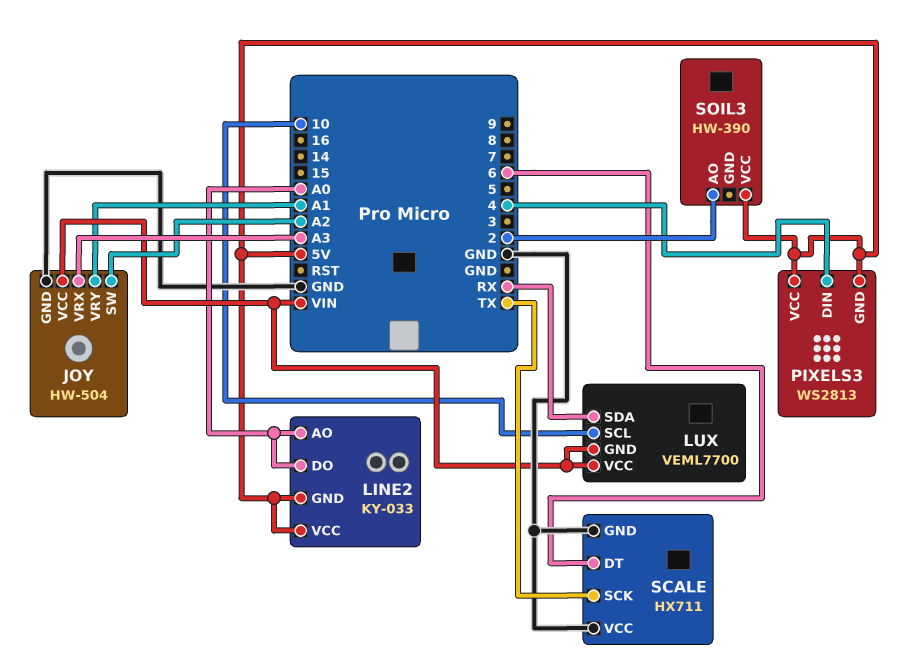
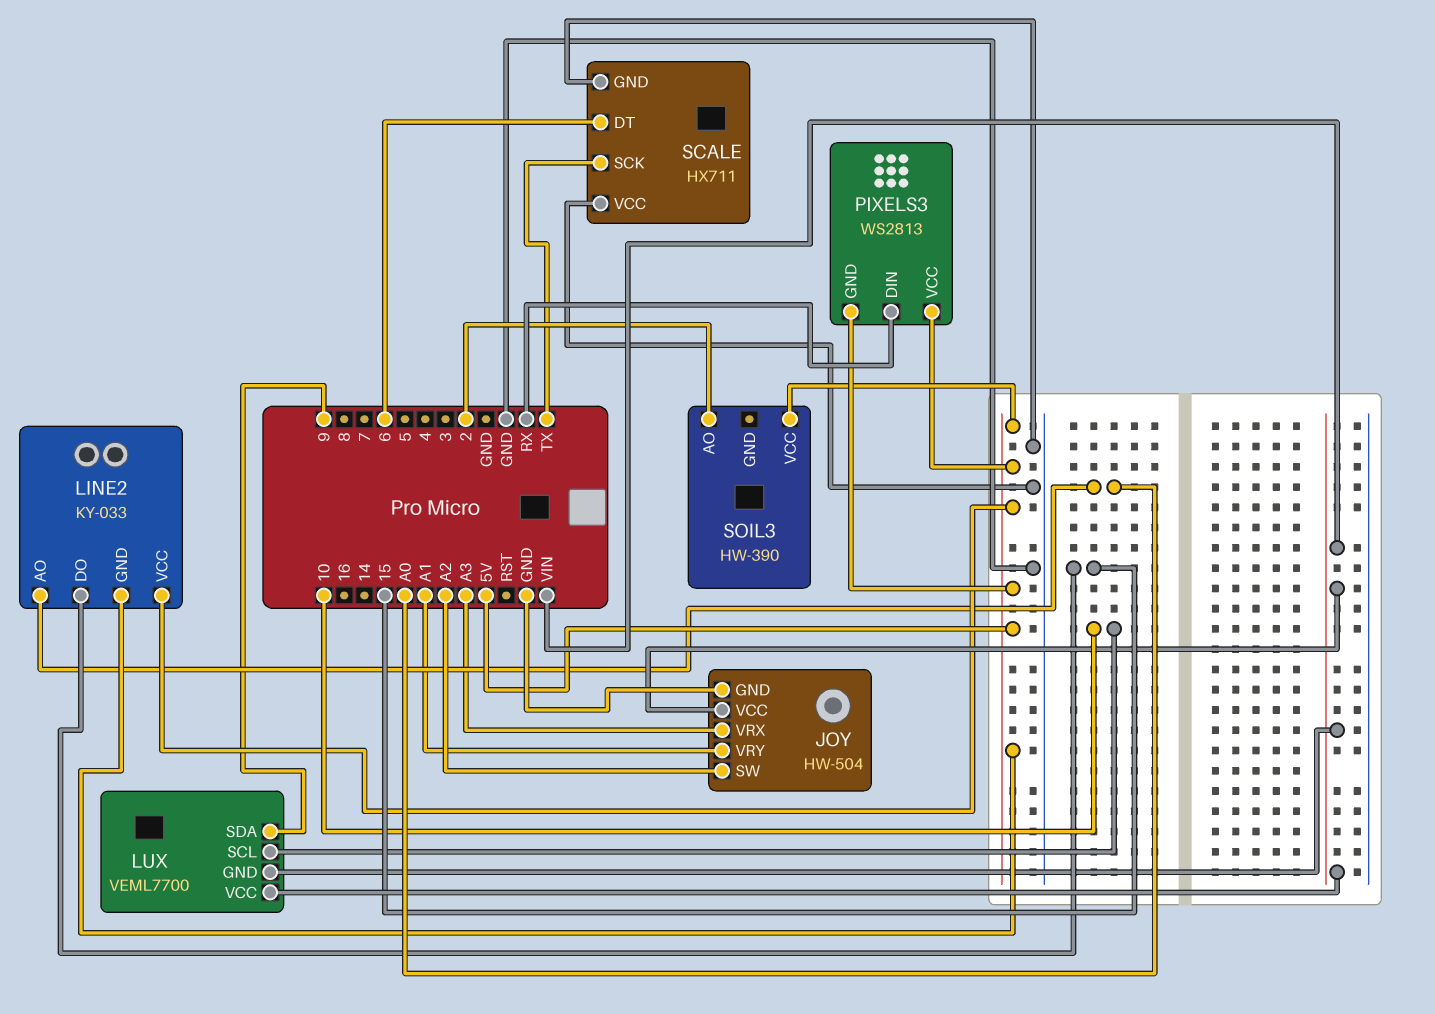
LINE2 pin DO: A0 -> 15
LUX pin SDA: RX -> 9
PIXELS3 pin DIN: 4 -> RX

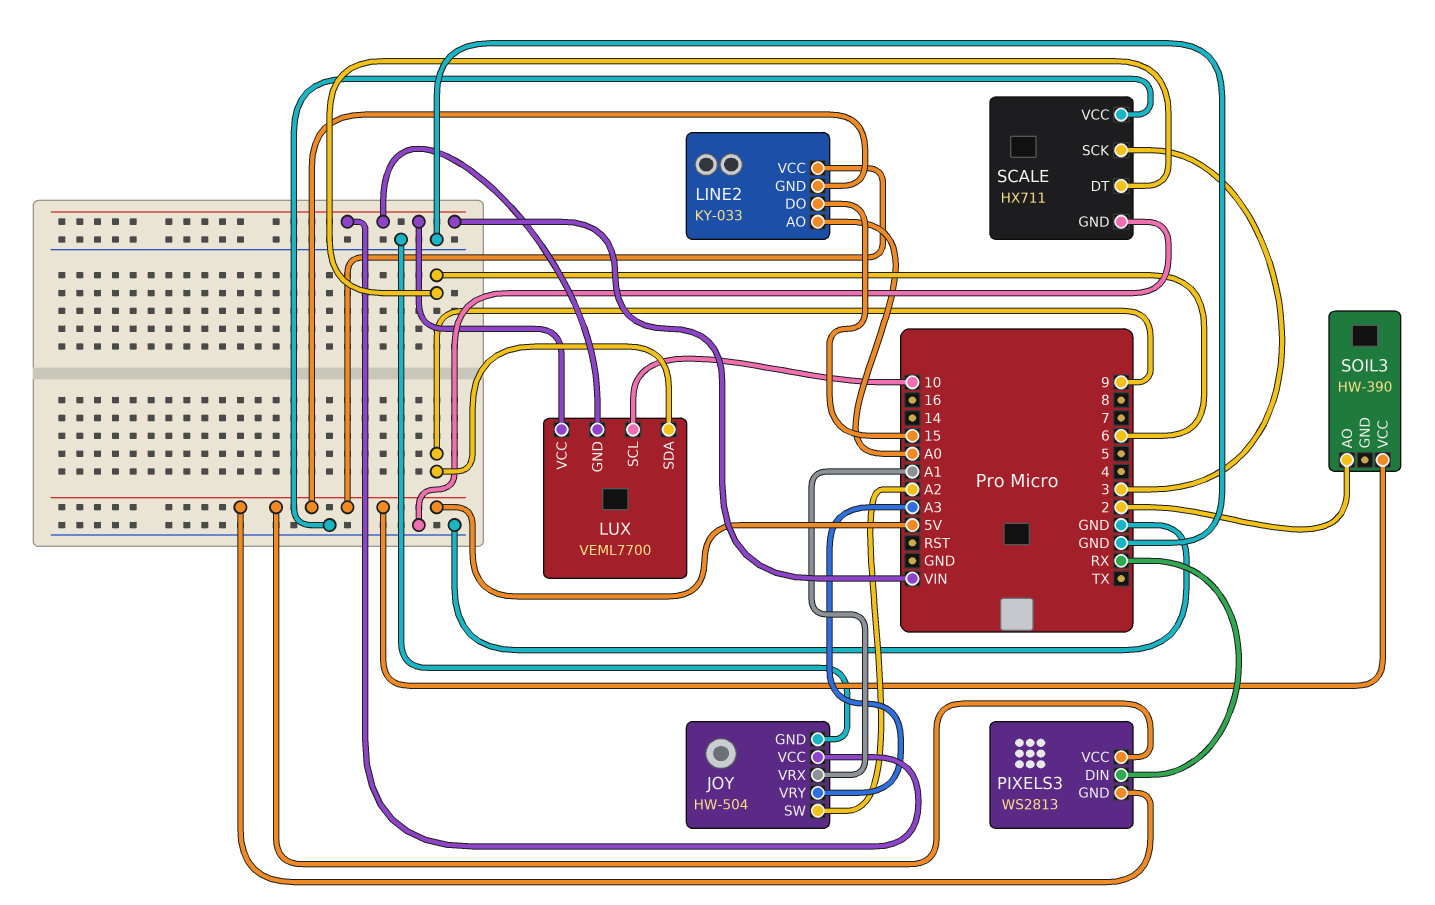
JOY pin VRX: A3 -> A1
JOY pin VRY: A1 -> A3
SCALE pin SCK: TX -> 3

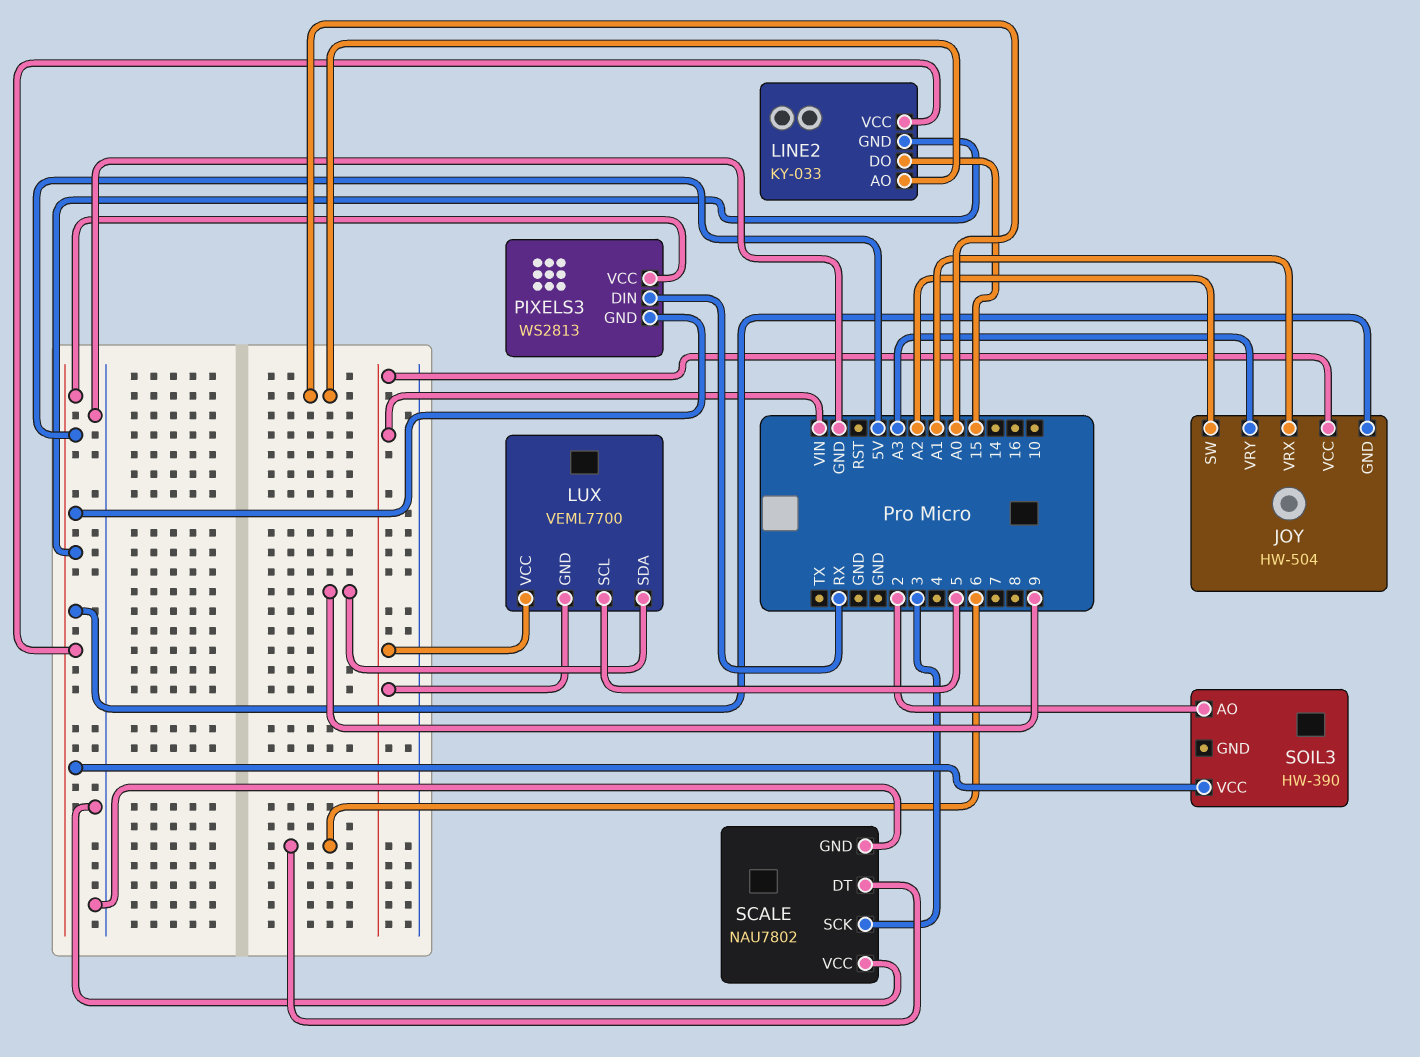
JOY pin GND: GND -> 5V
LUX pin SCL: 10 -> 5
SCALE: HX711 -> NAU7802

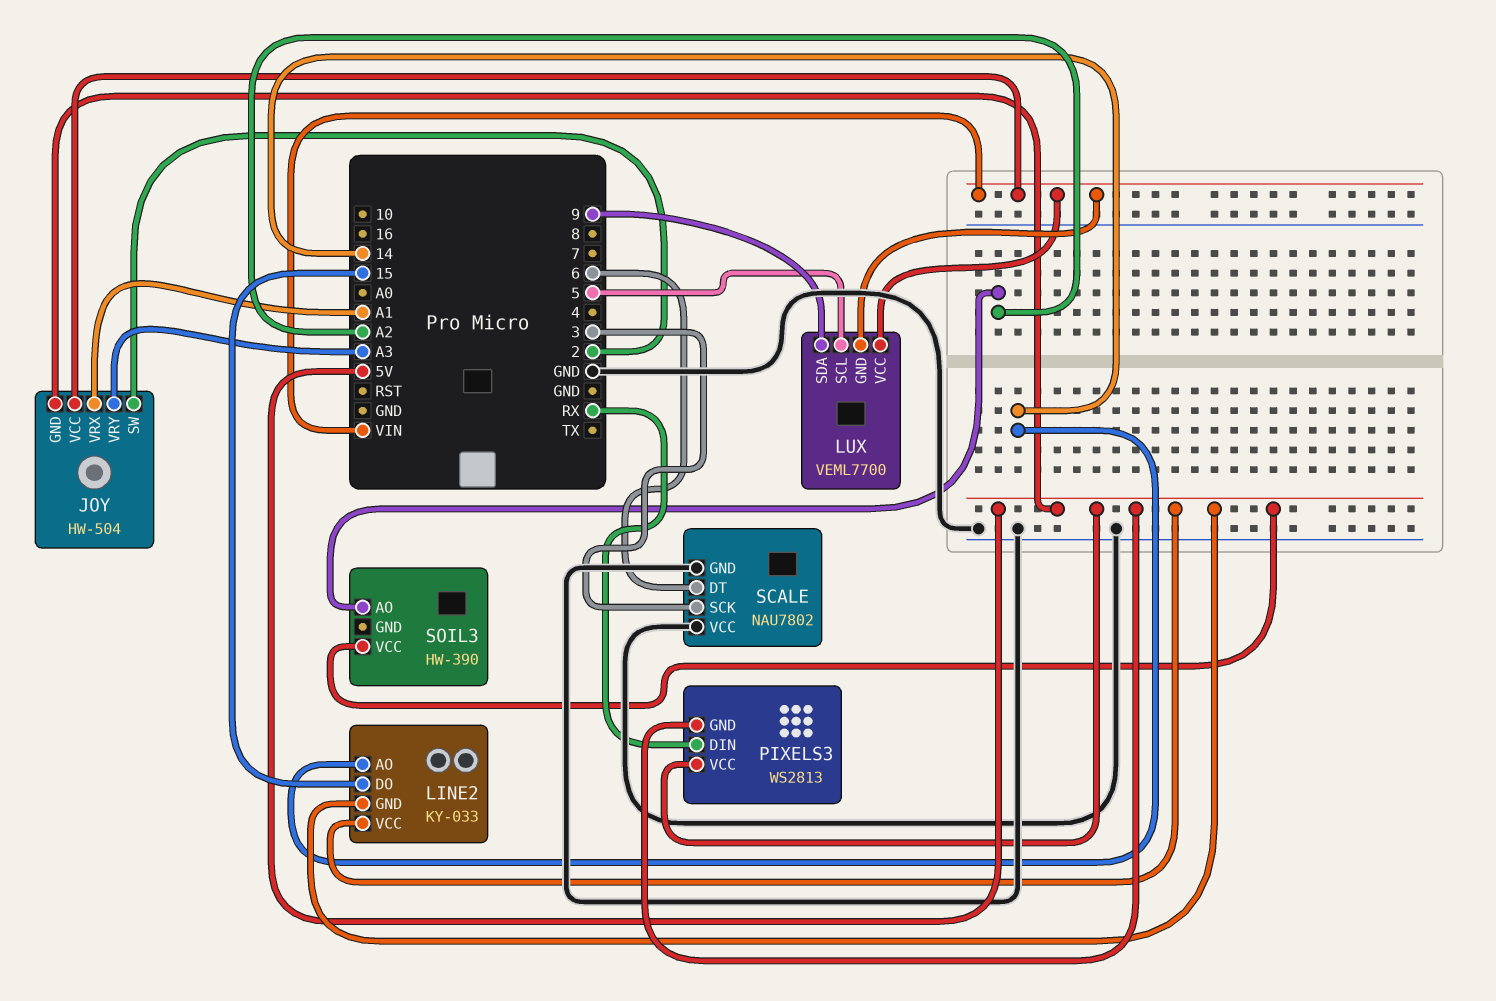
JOY pin SW: A2 -> 2
LINE2 pin AO: A0 -> 14
SOIL3 pin AO: 2 -> A2

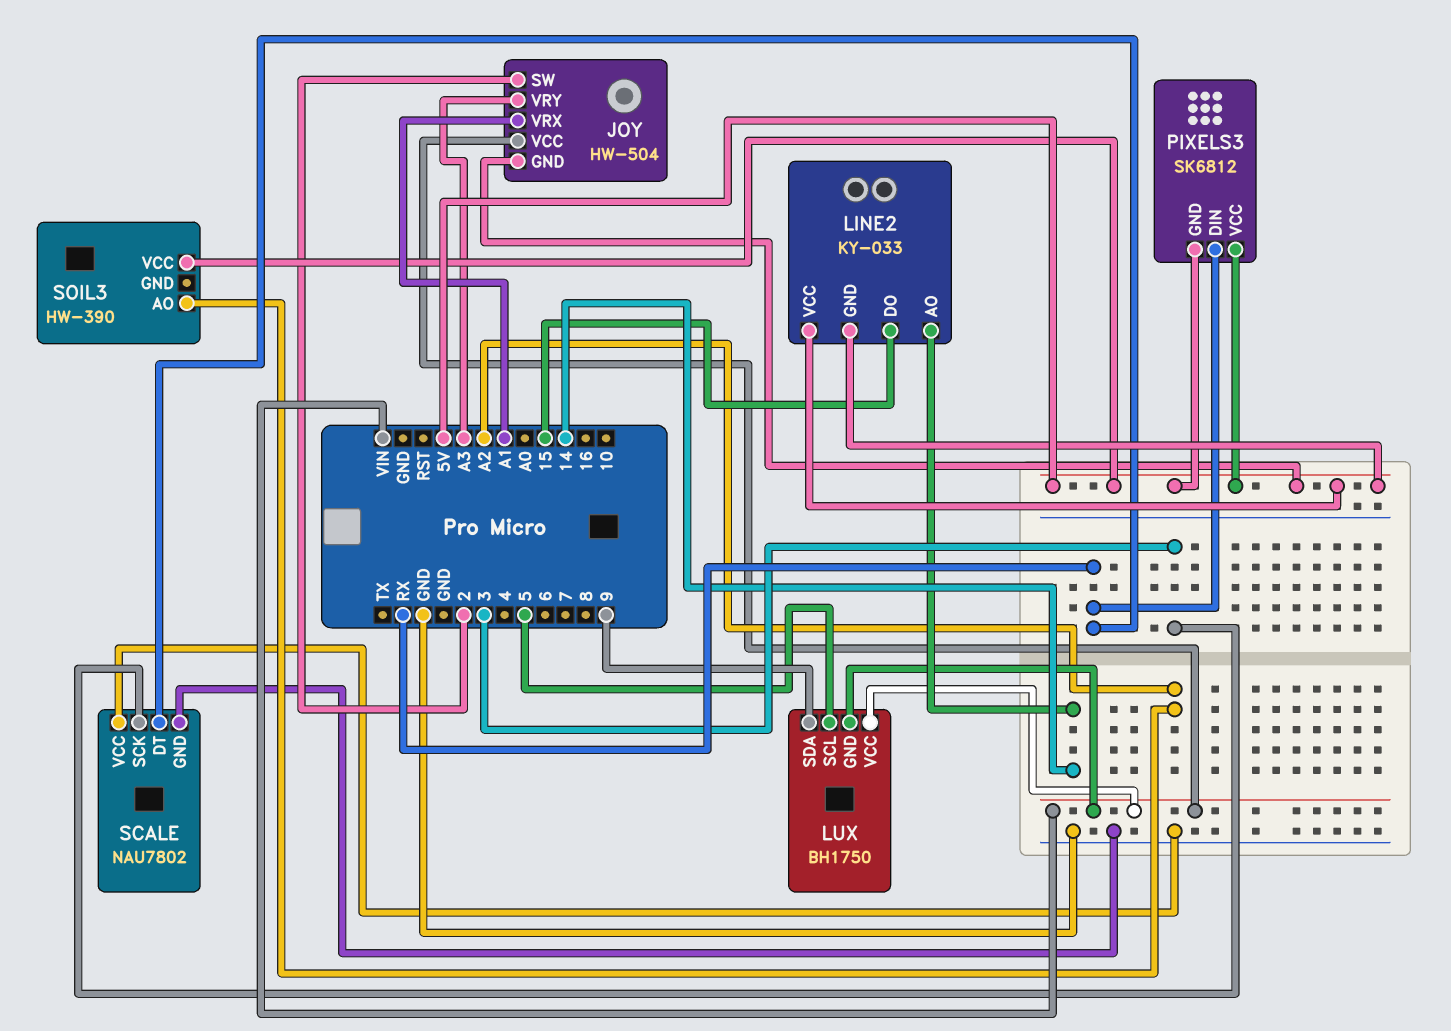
LUX: VEML7700 -> BH1750
PIXELS3: WS2813 -> SK6812
SCALE pin DT: 6 -> RX

